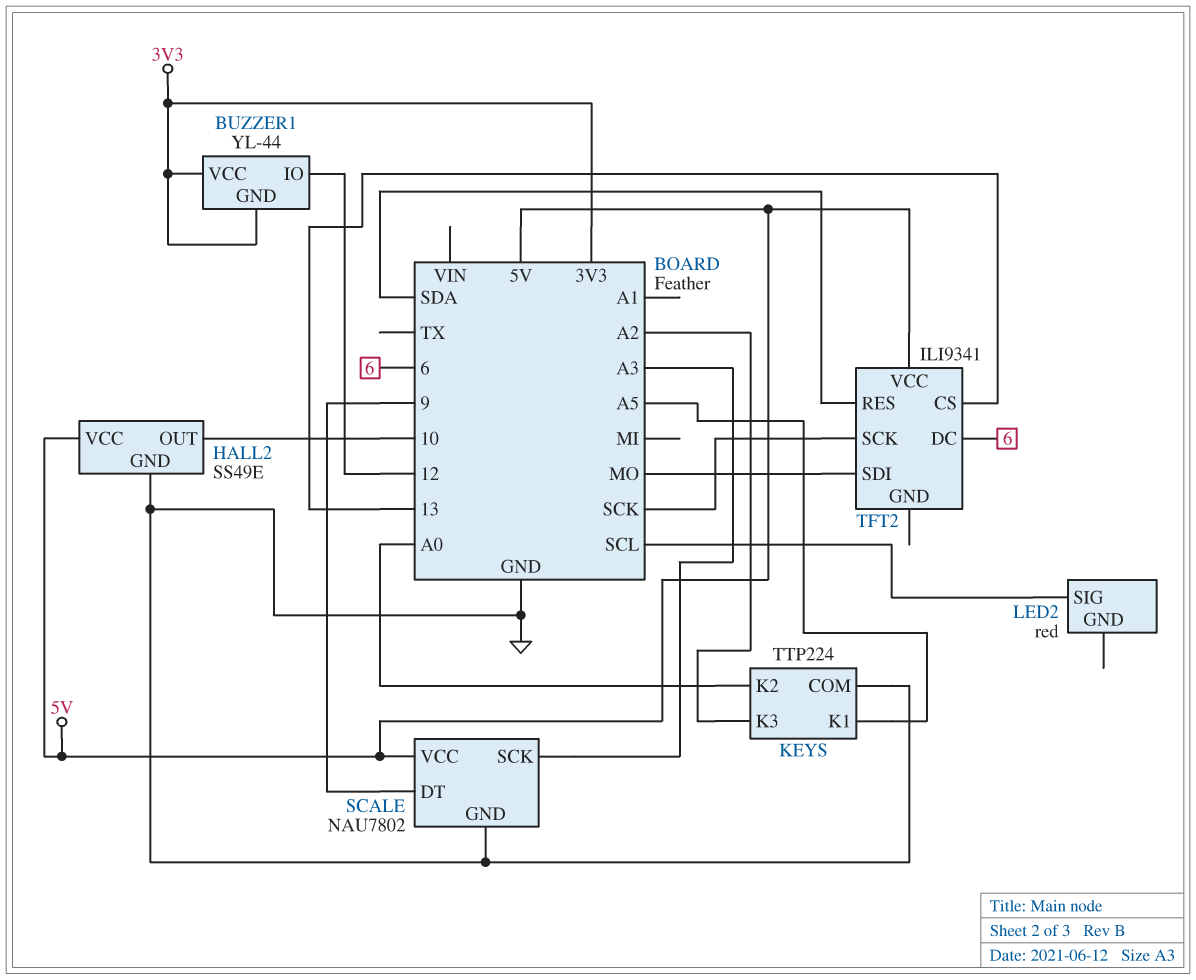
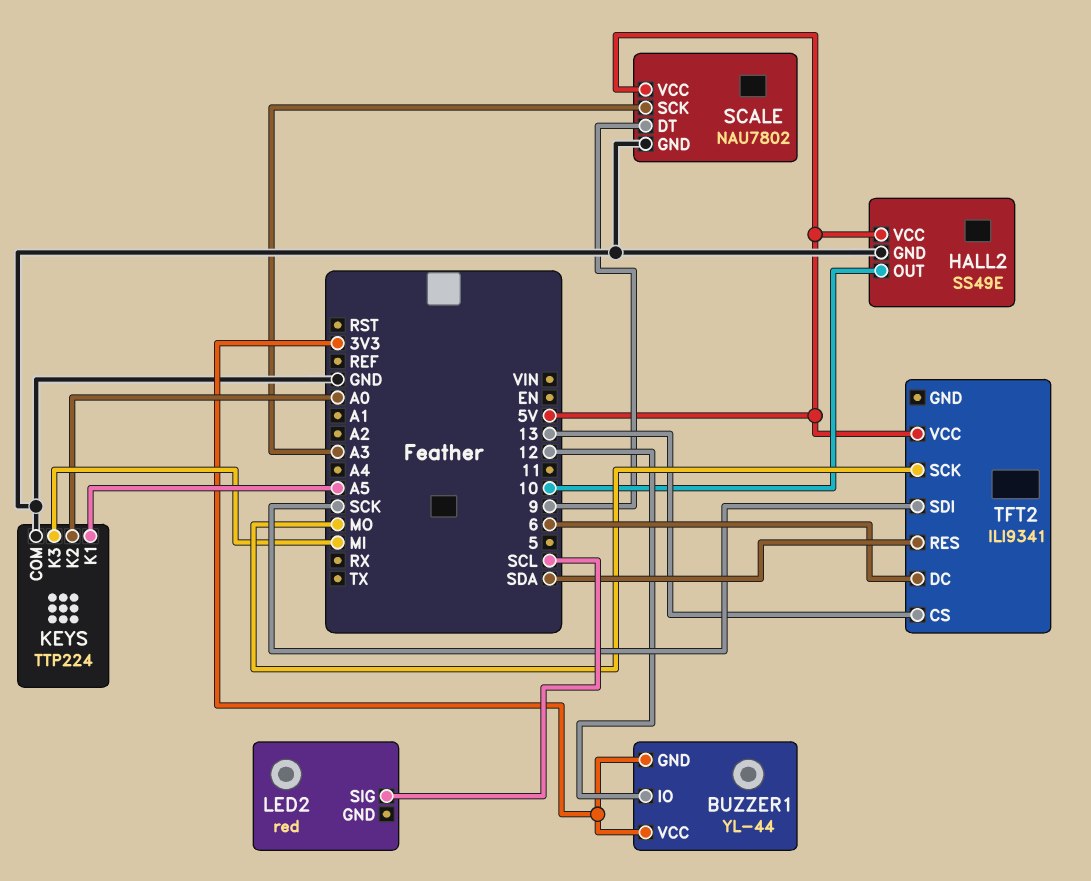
KEYS pin K3: A2 -> MI
TFT2 pin SCK: SCK -> MO
TFT2 pin SDI: MO -> SCK

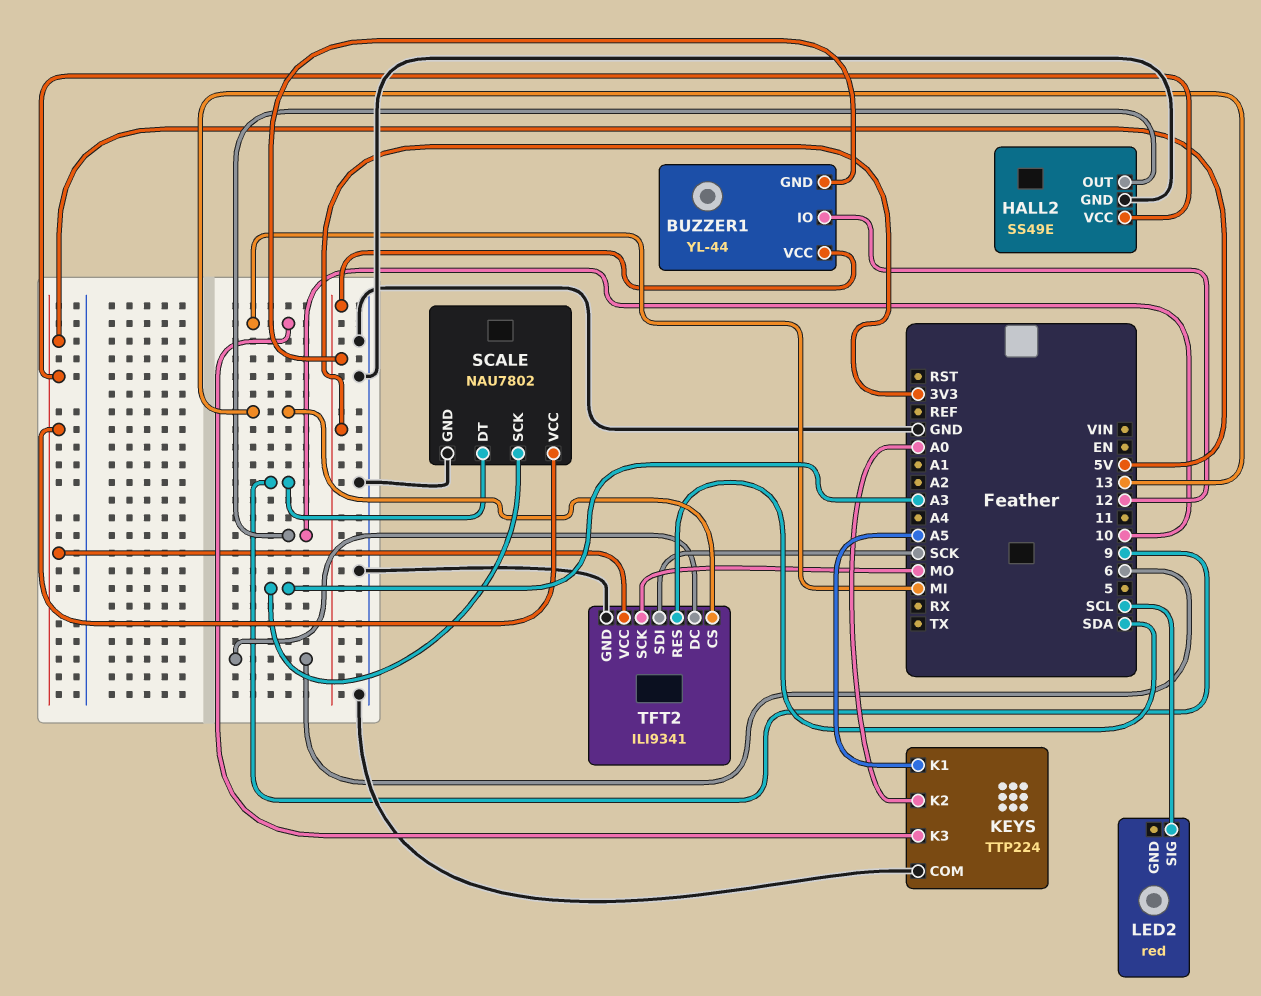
TFT2 pin GND: none -> GND

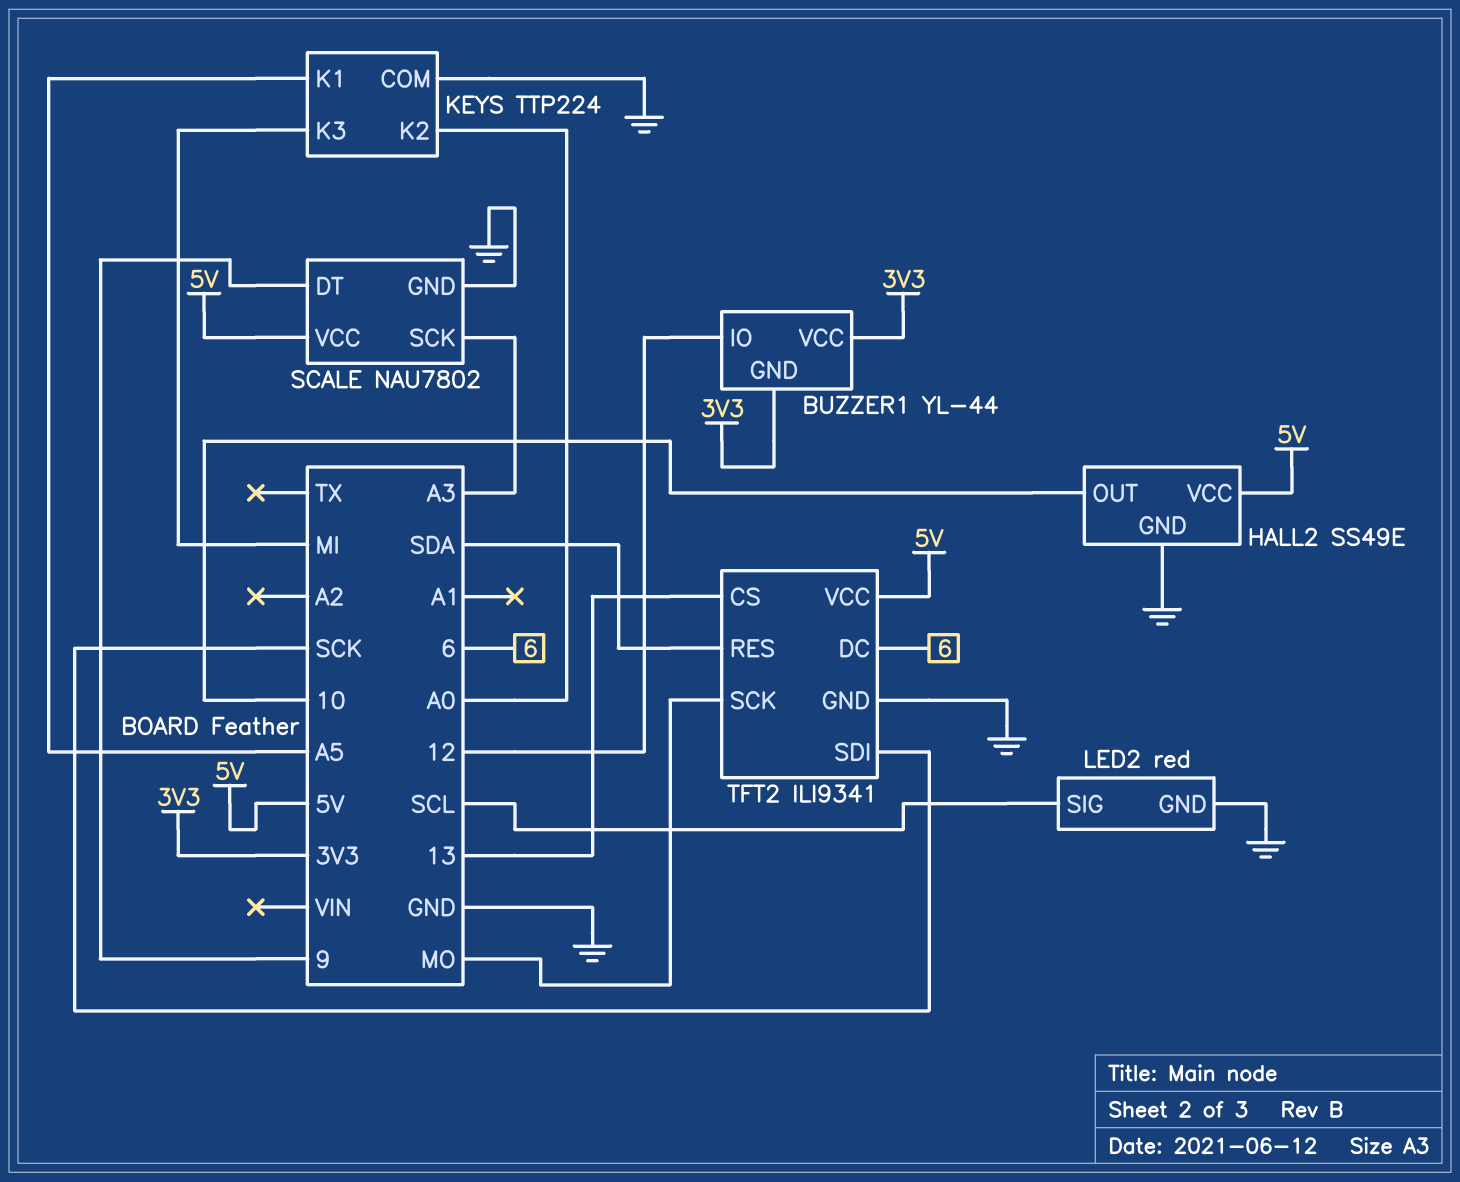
LED2 pin GND: none -> GND

